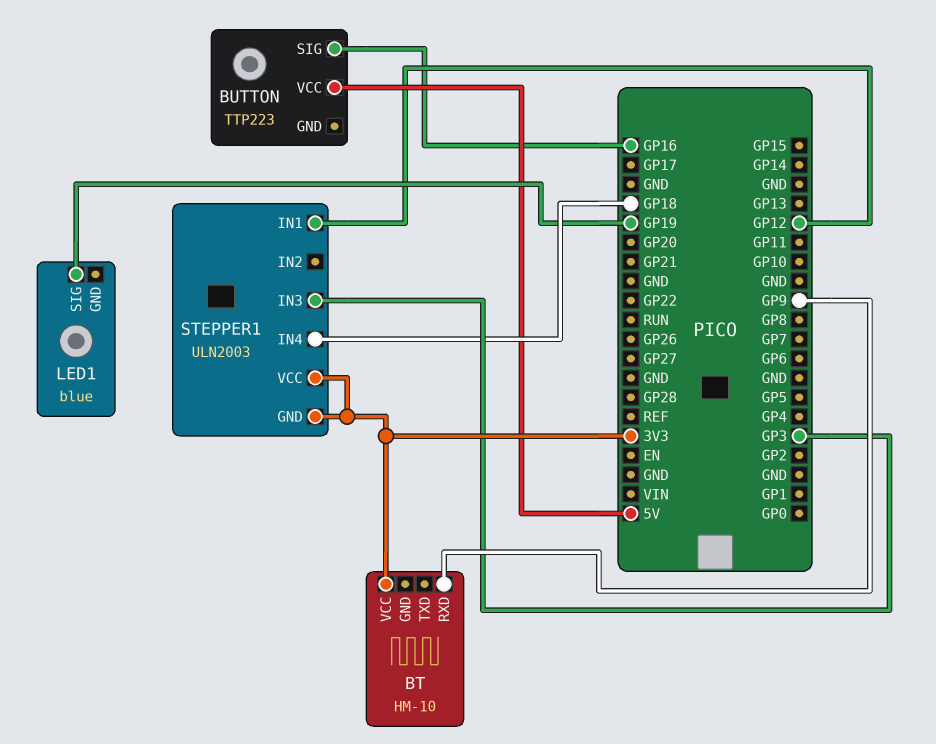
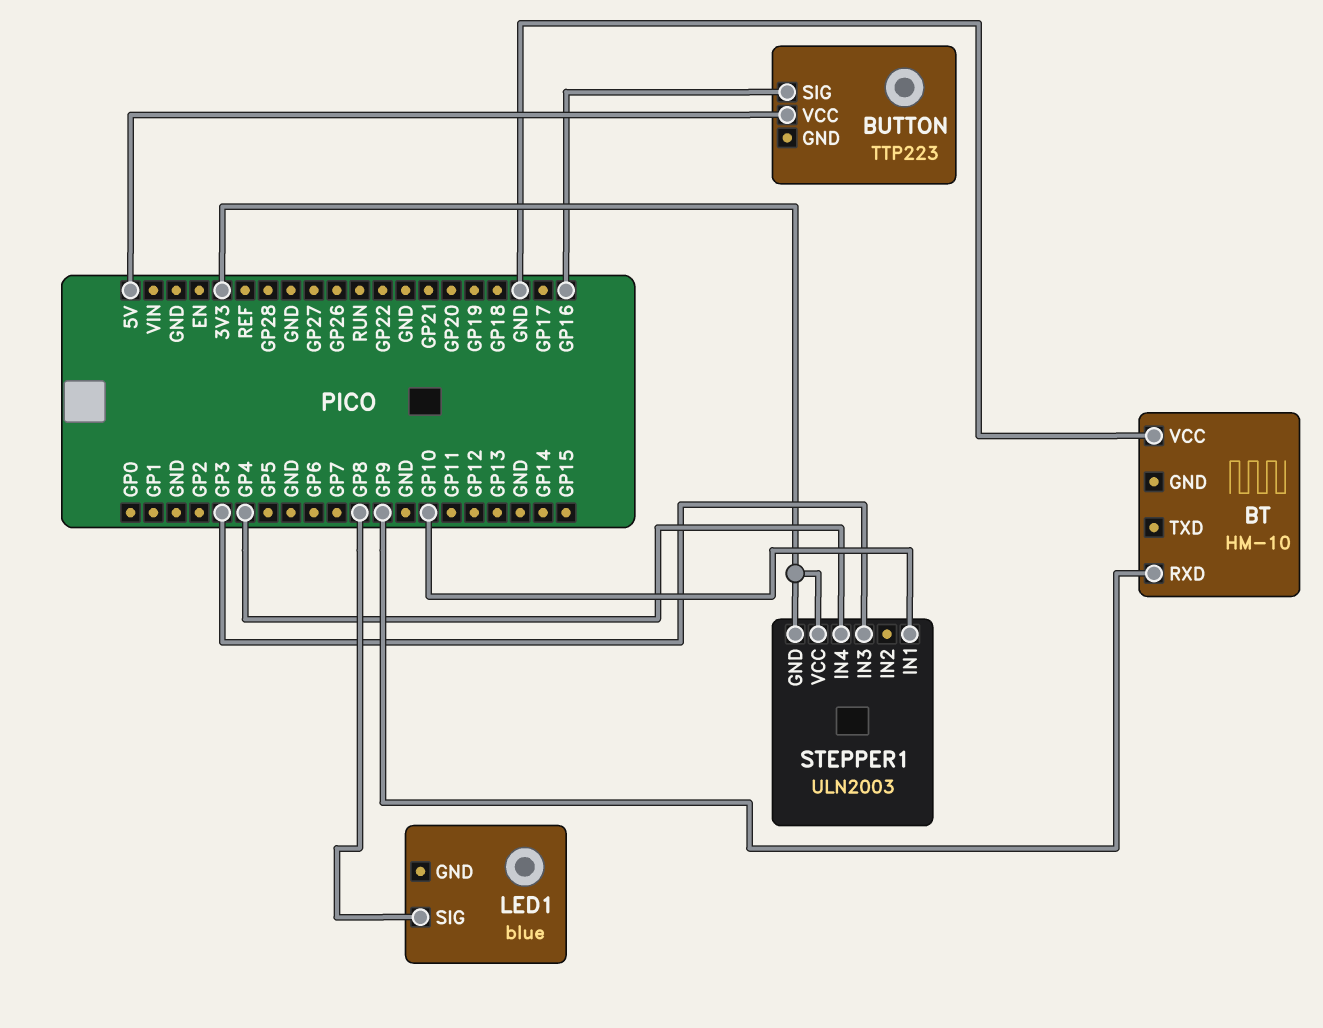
BT pin VCC: 3V3 -> GND
LED1 pin SIG: GP19 -> GP8
STEPPER1 pin IN1: GP12 -> GP10
STEPPER1 pin IN4: GP18 -> GP4

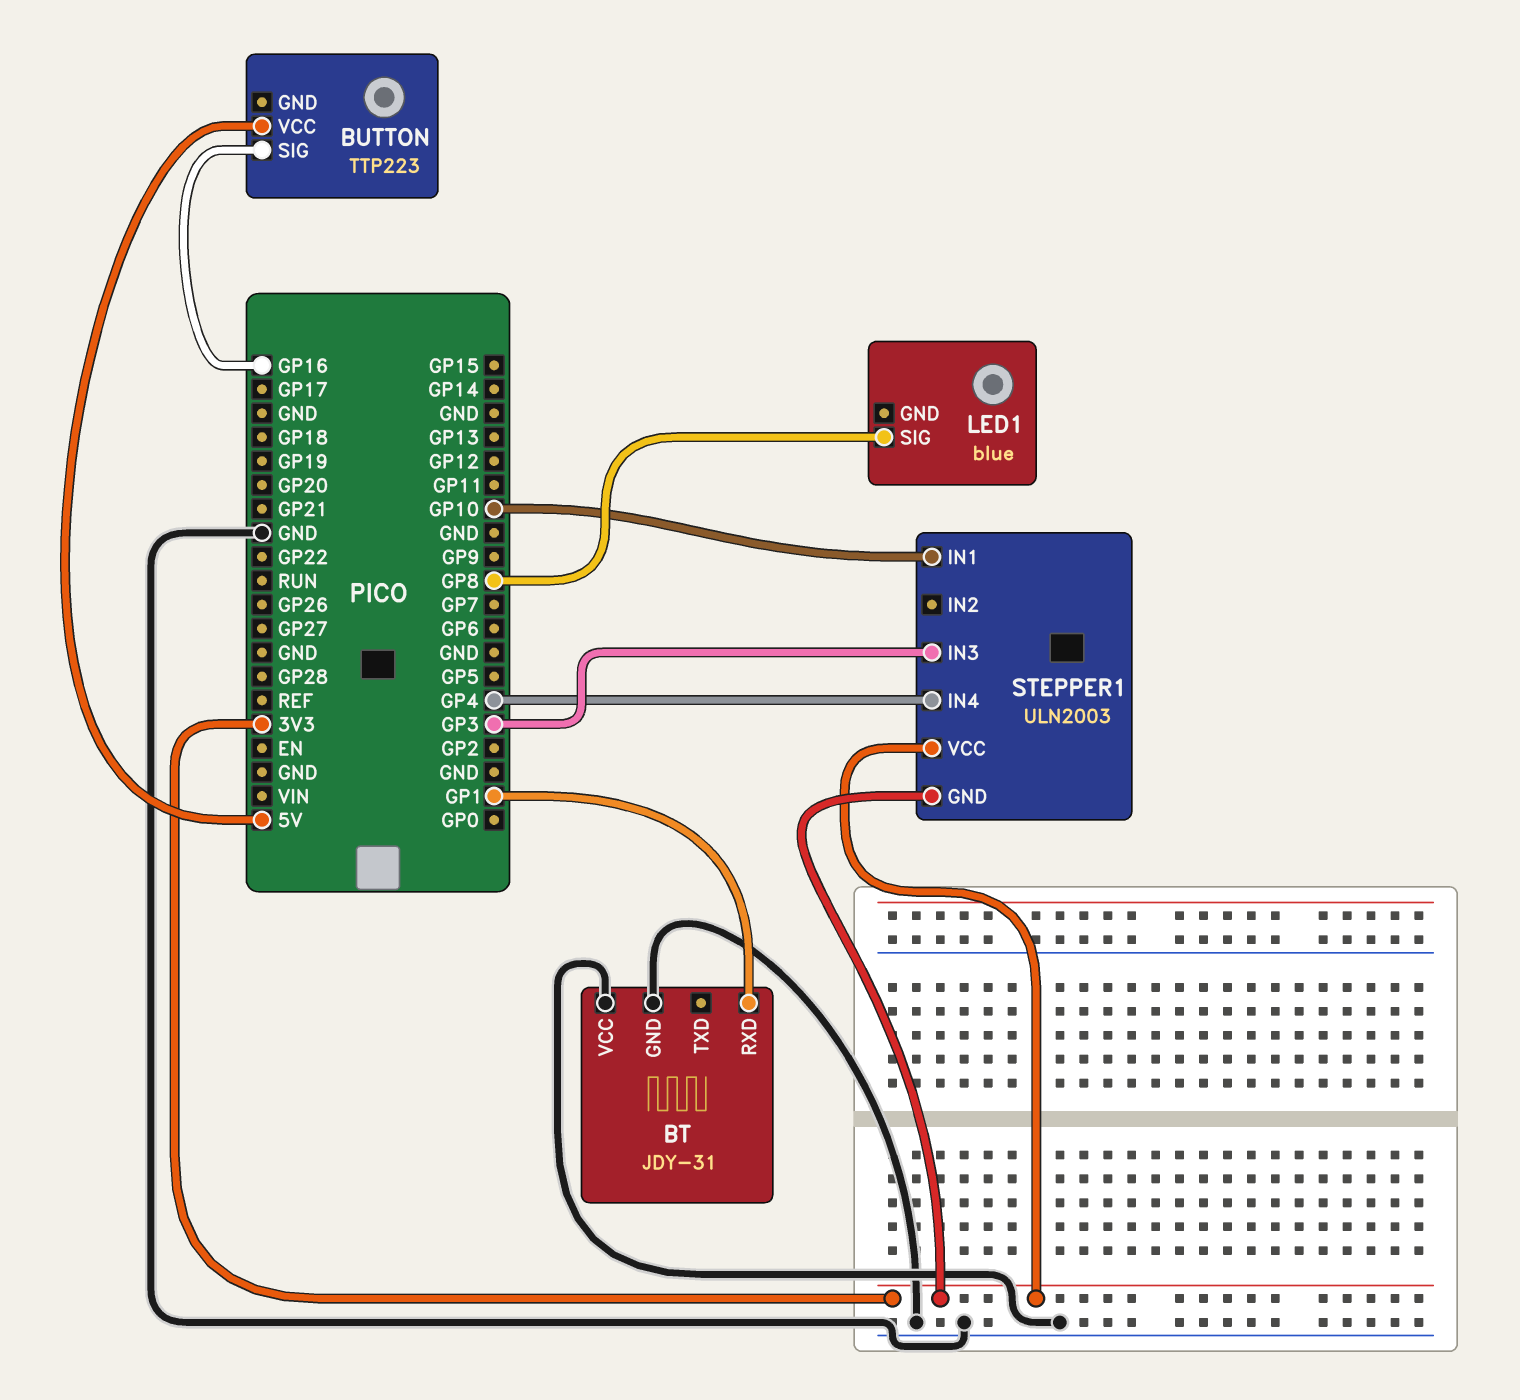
BT: HM-10 -> JDY-31
BT pin GND: none -> GND
BT pin RXD: GP9 -> GP1

